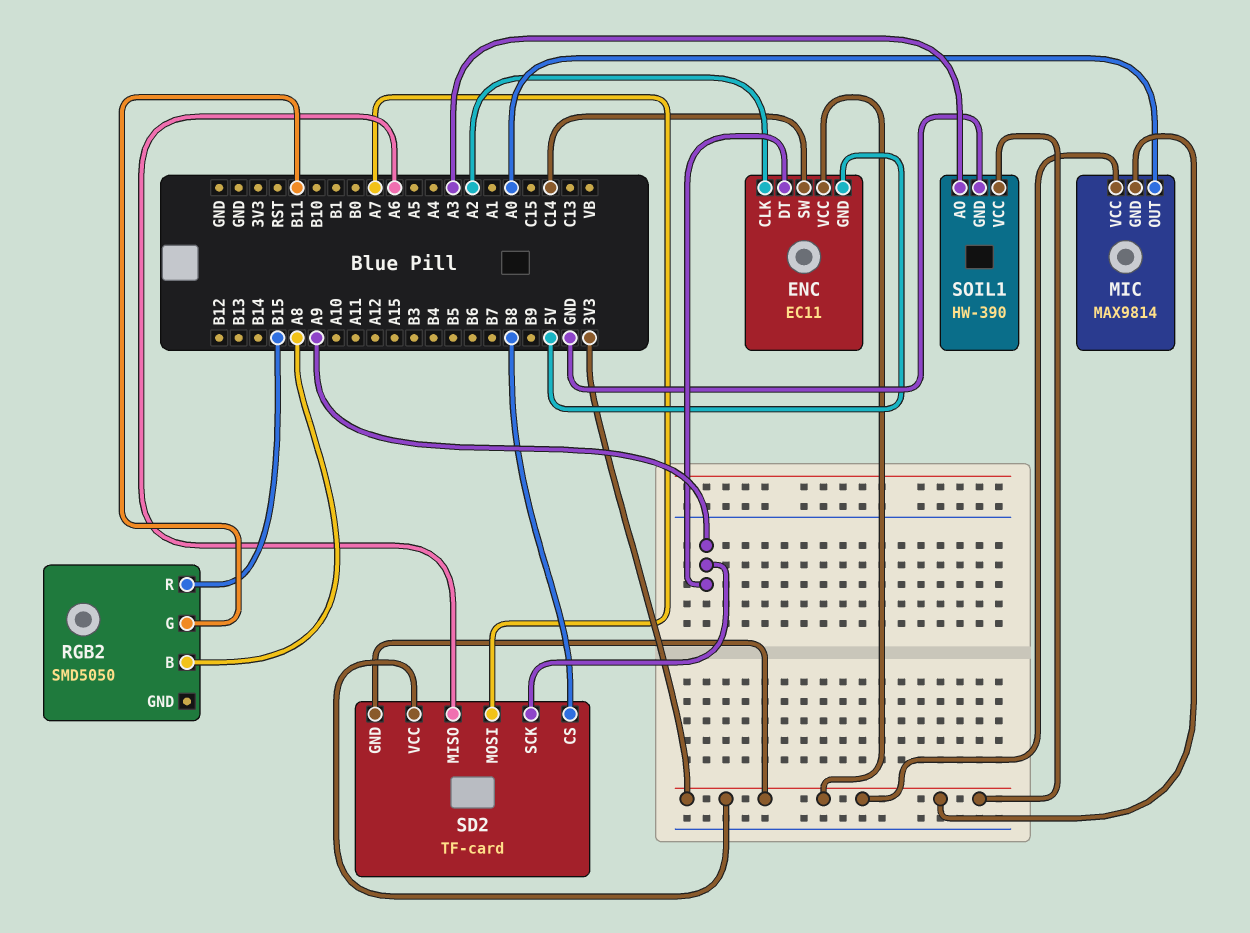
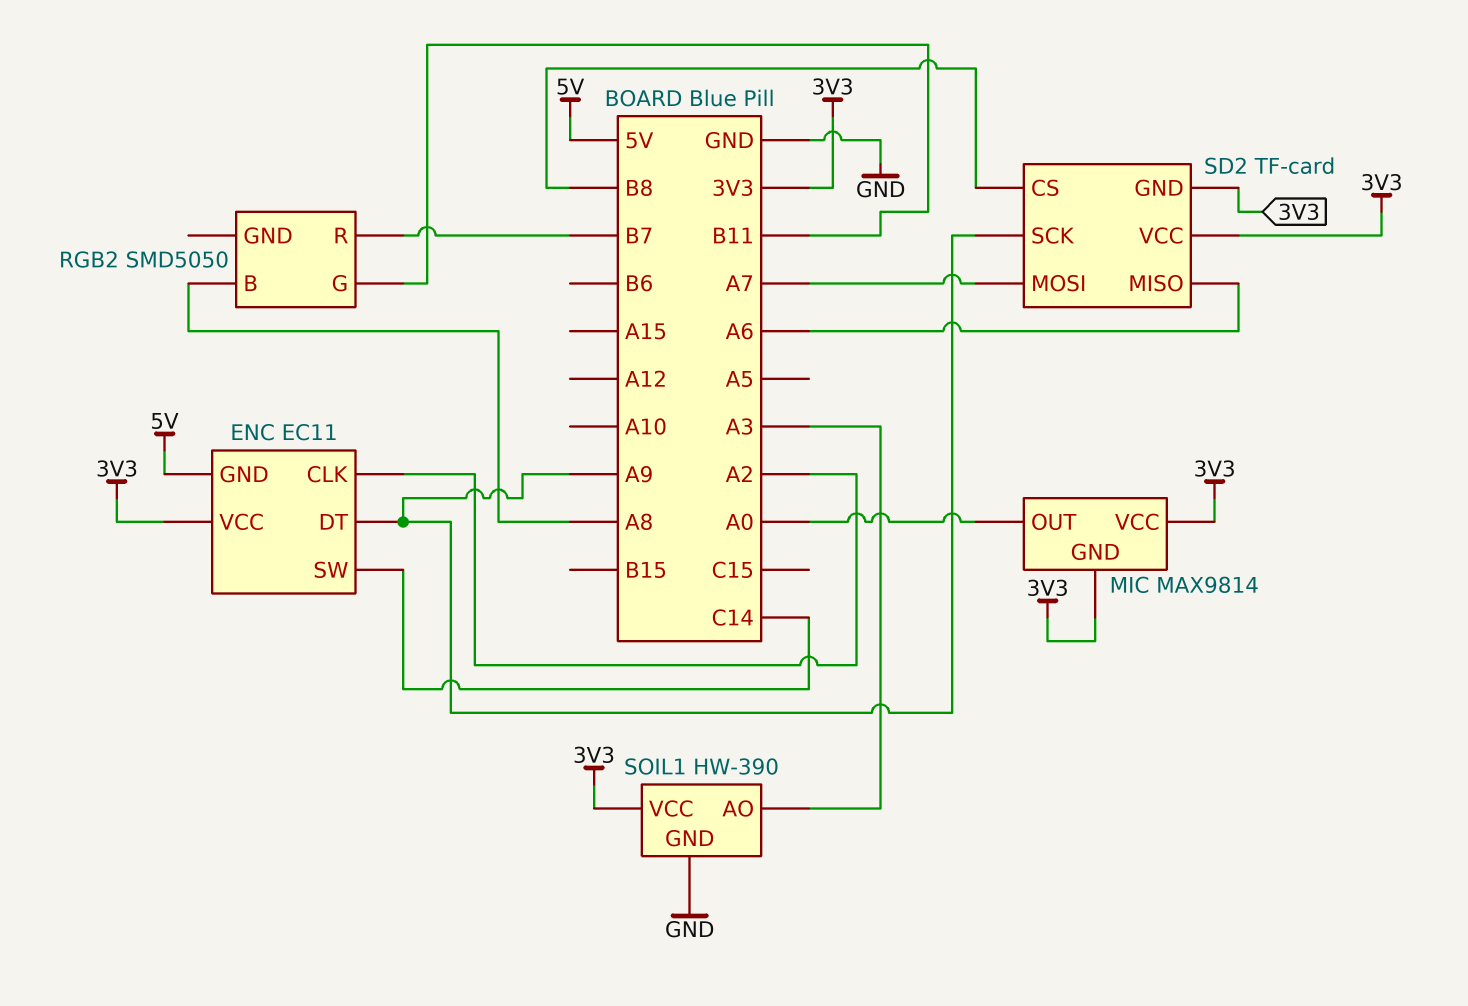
RGB2 pin R: B15 -> B7

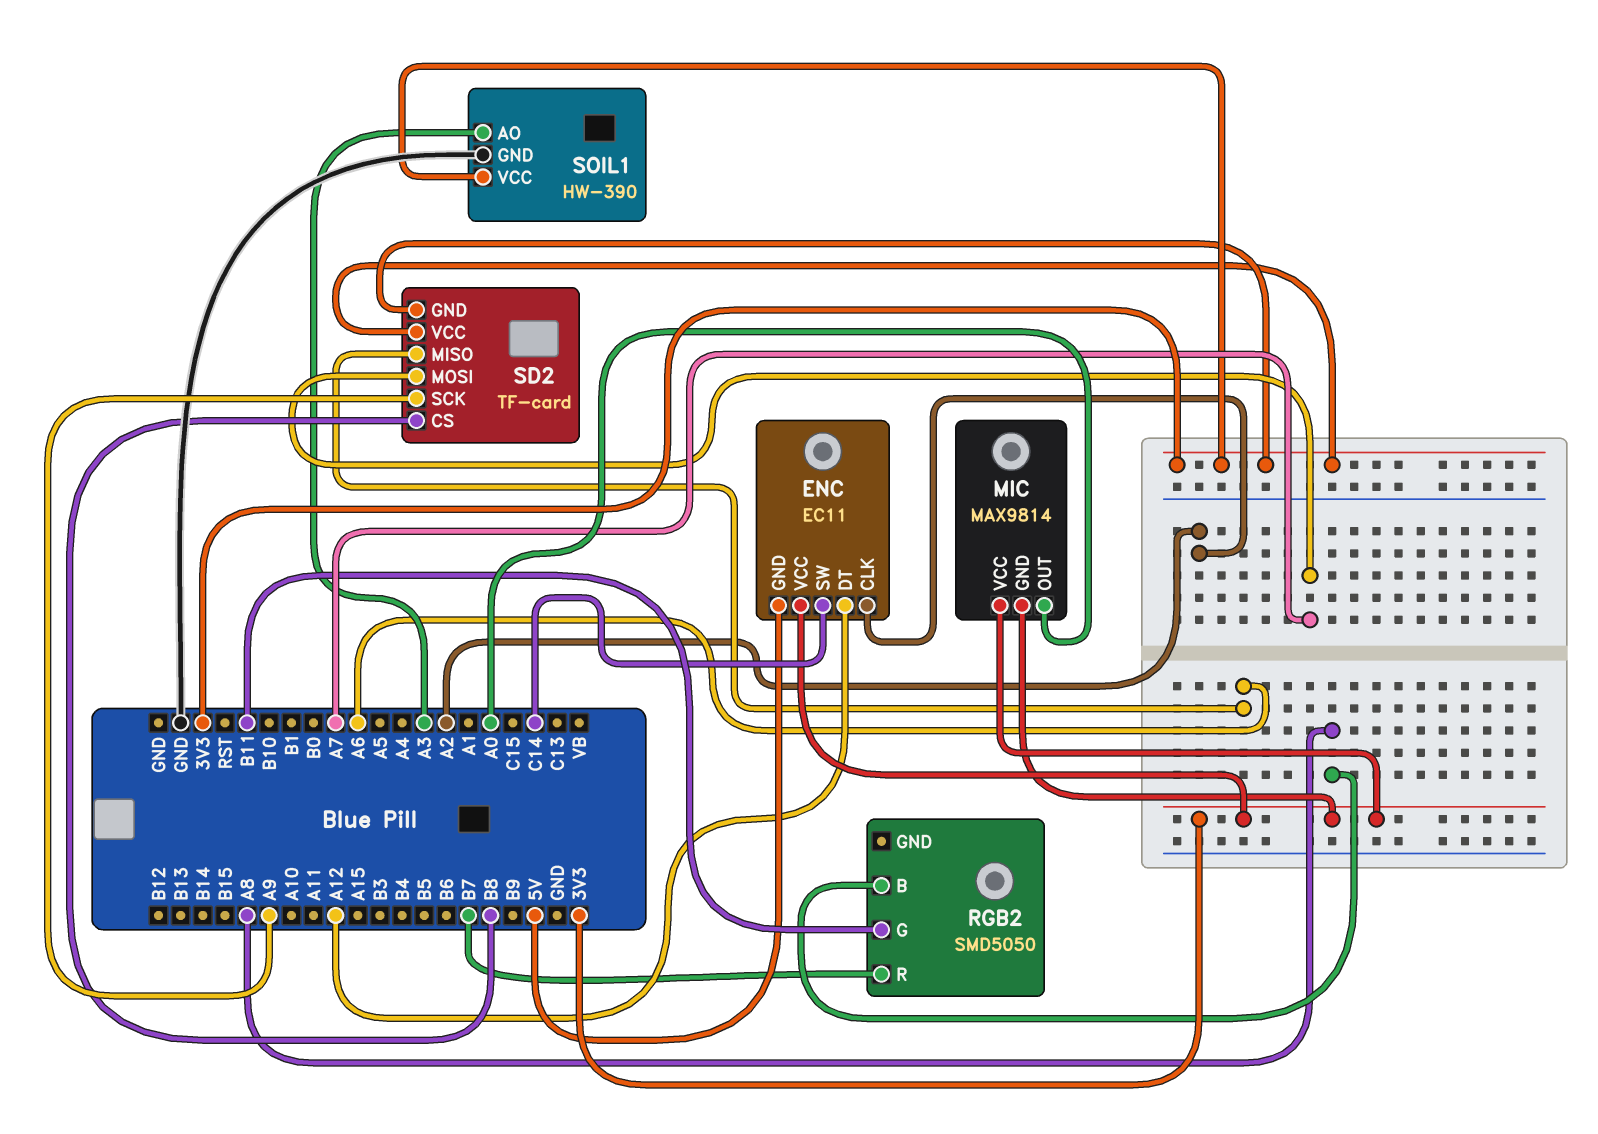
ENC pin DT: A9 -> A12

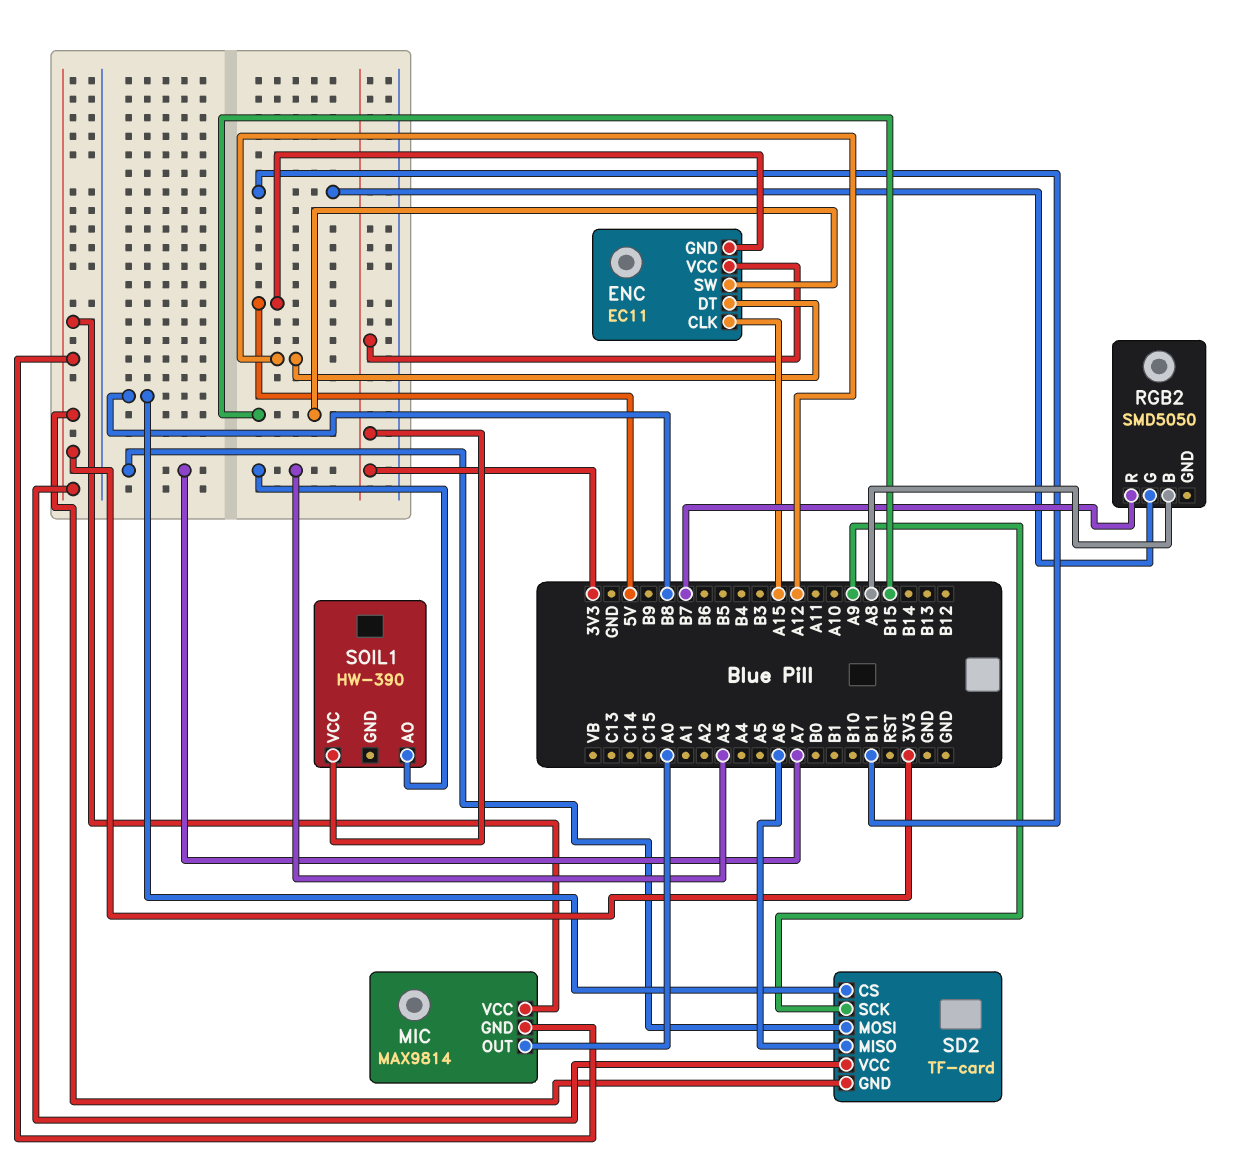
ENC pin CLK: A2 -> A15
ENC pin SW: C14 -> B15
SOIL1 pin GND: GND -> none

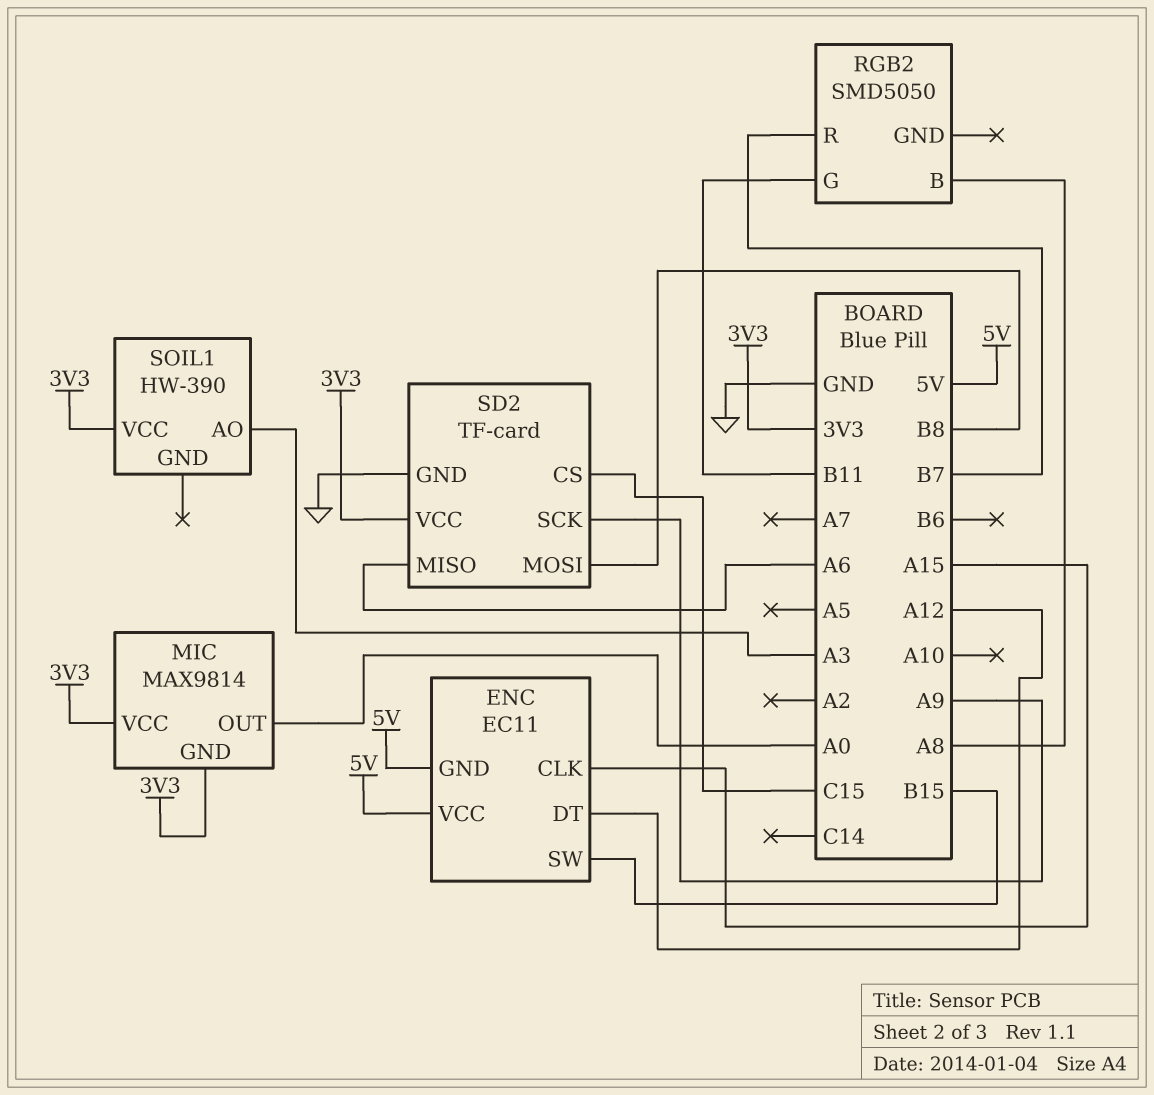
ENC pin VCC: 3V3 -> 5V
SD2 pin CS: B8 -> C15
SD2 pin GND: 3V3 -> GND
SD2 pin MOSI: A7 -> B8

